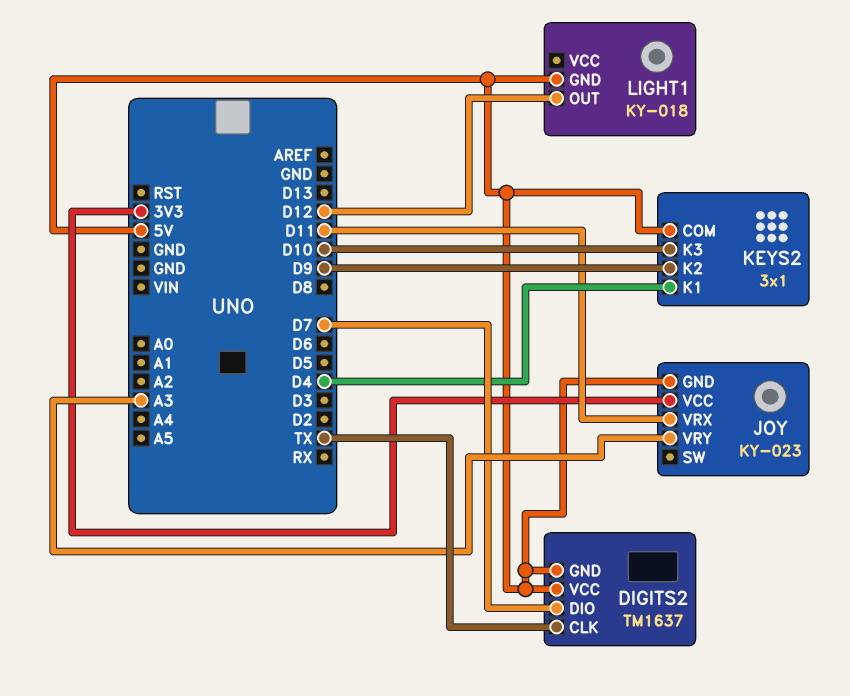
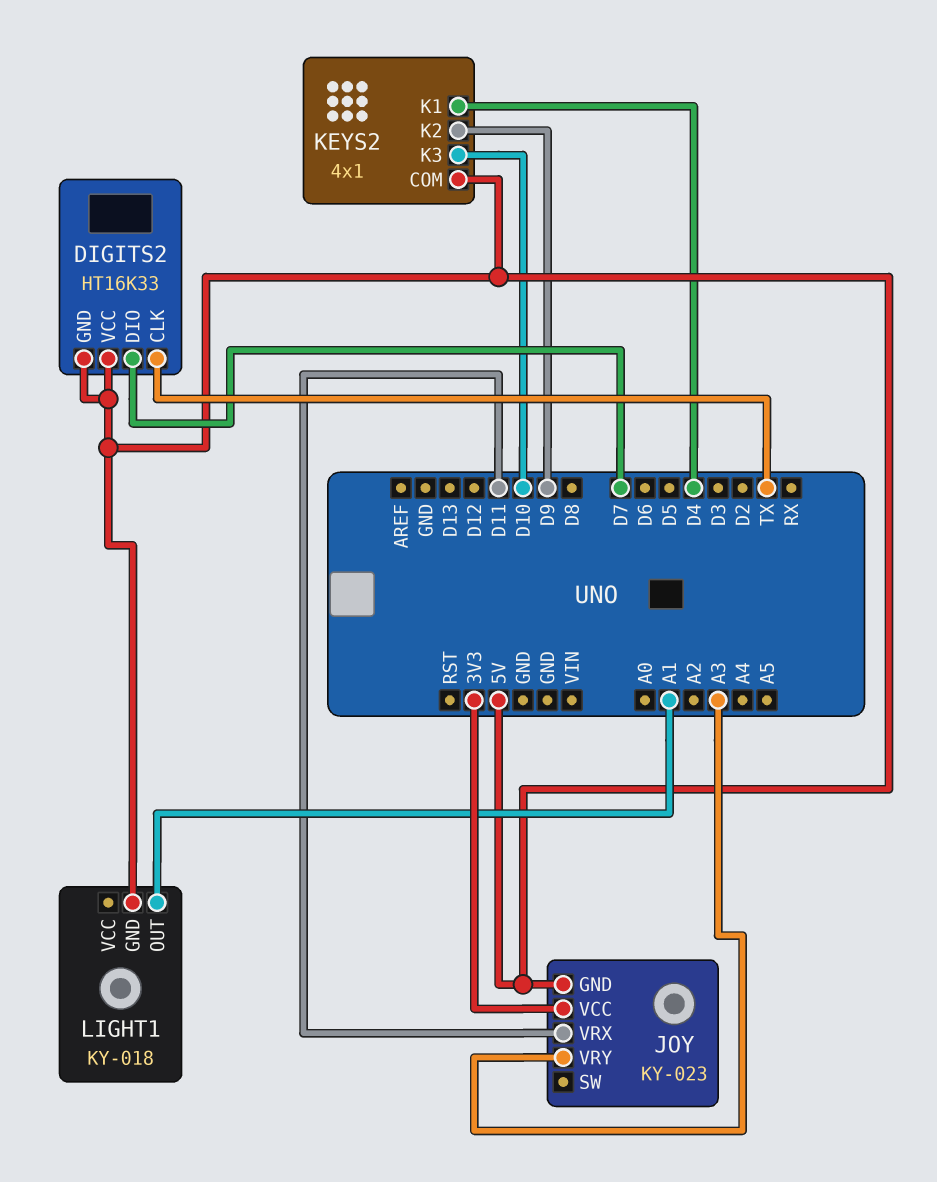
DIGITS2: TM1637 -> HT16K33
KEYS2: 3x1 -> 4x1
LIGHT1 pin OUT: D12 -> A1

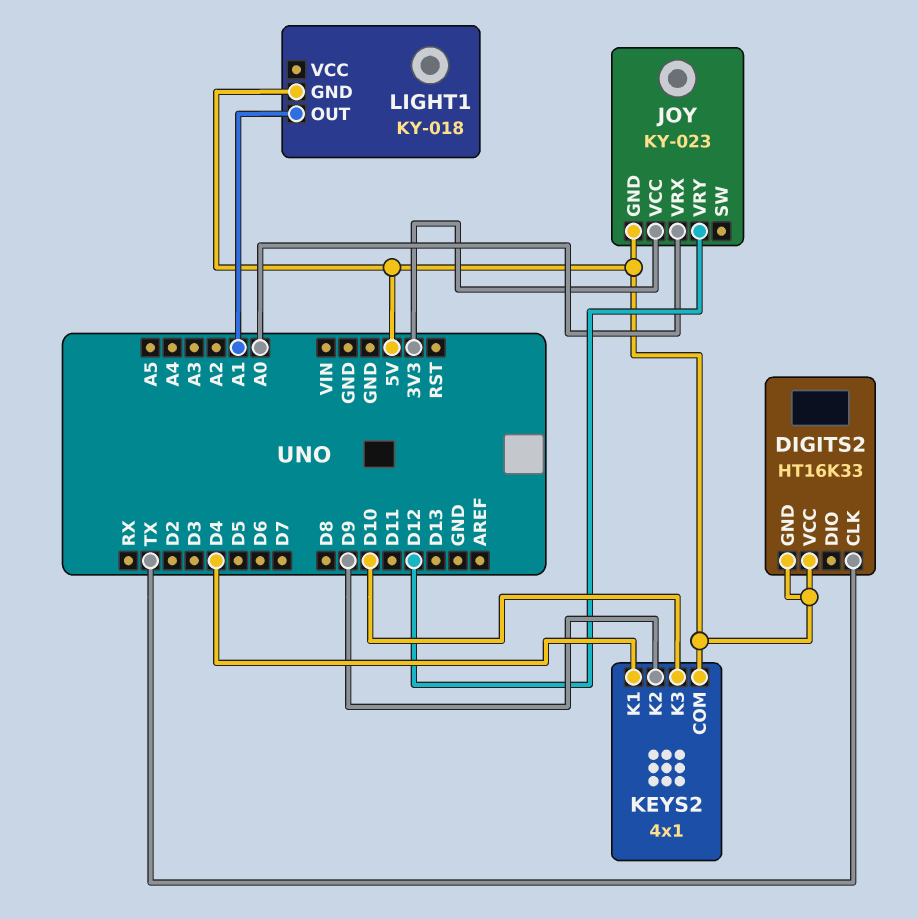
DIGITS2 pin DIO: D7 -> none
JOY pin VRX: D11 -> A0
JOY pin VRY: A3 -> D12

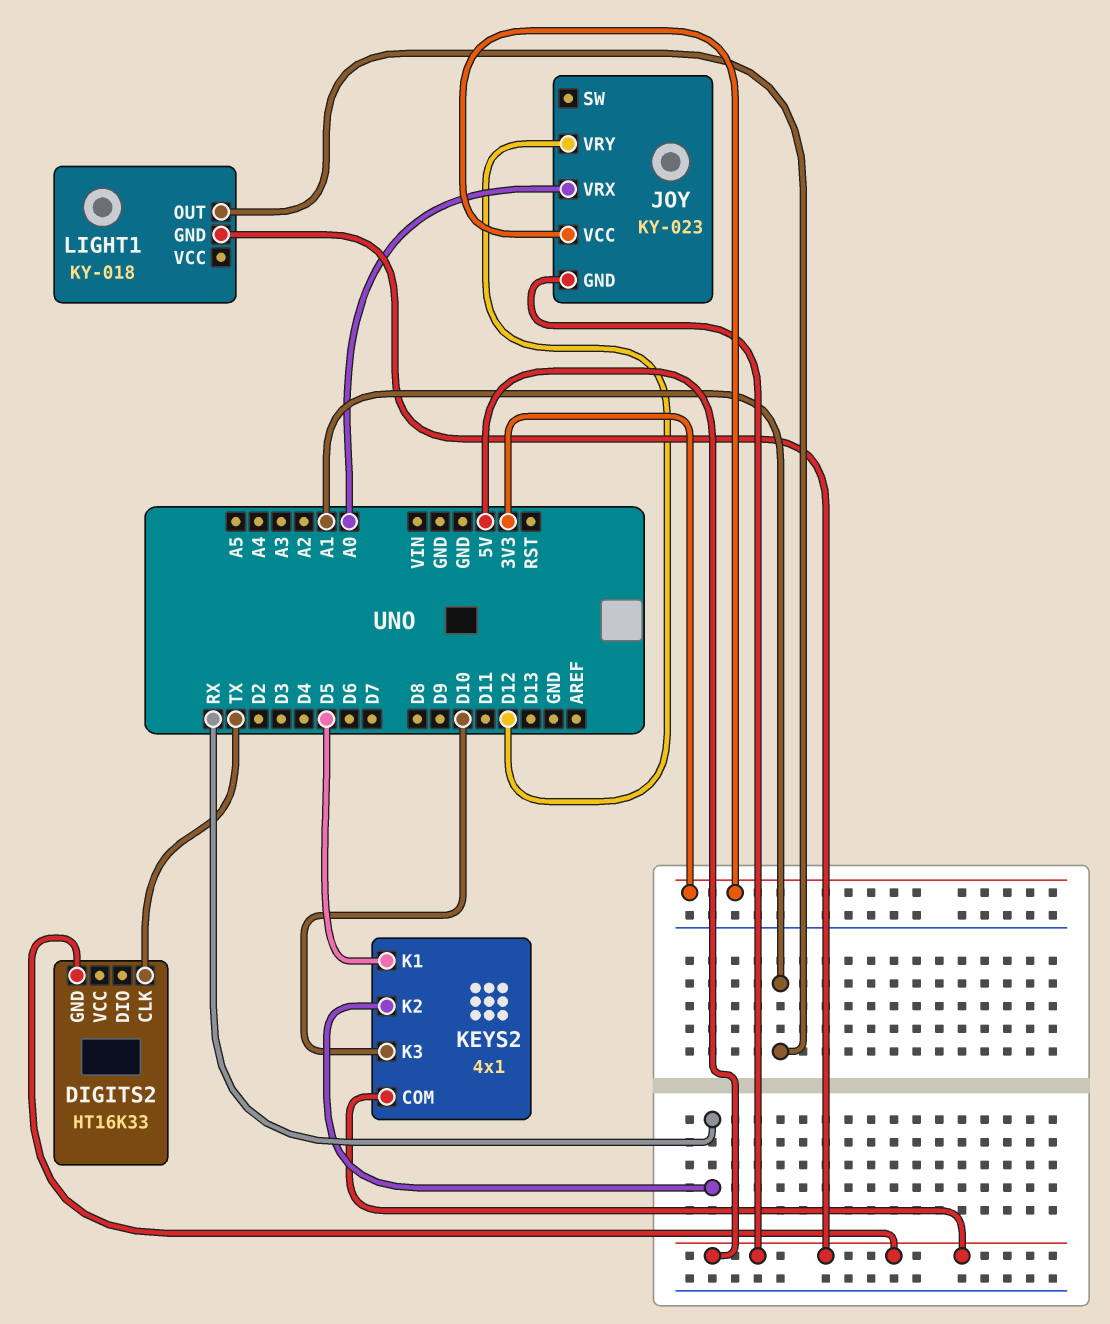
DIGITS2 pin VCC: 5V -> none
KEYS2 pin K1: D4 -> D5
KEYS2 pin K2: D9 -> RX

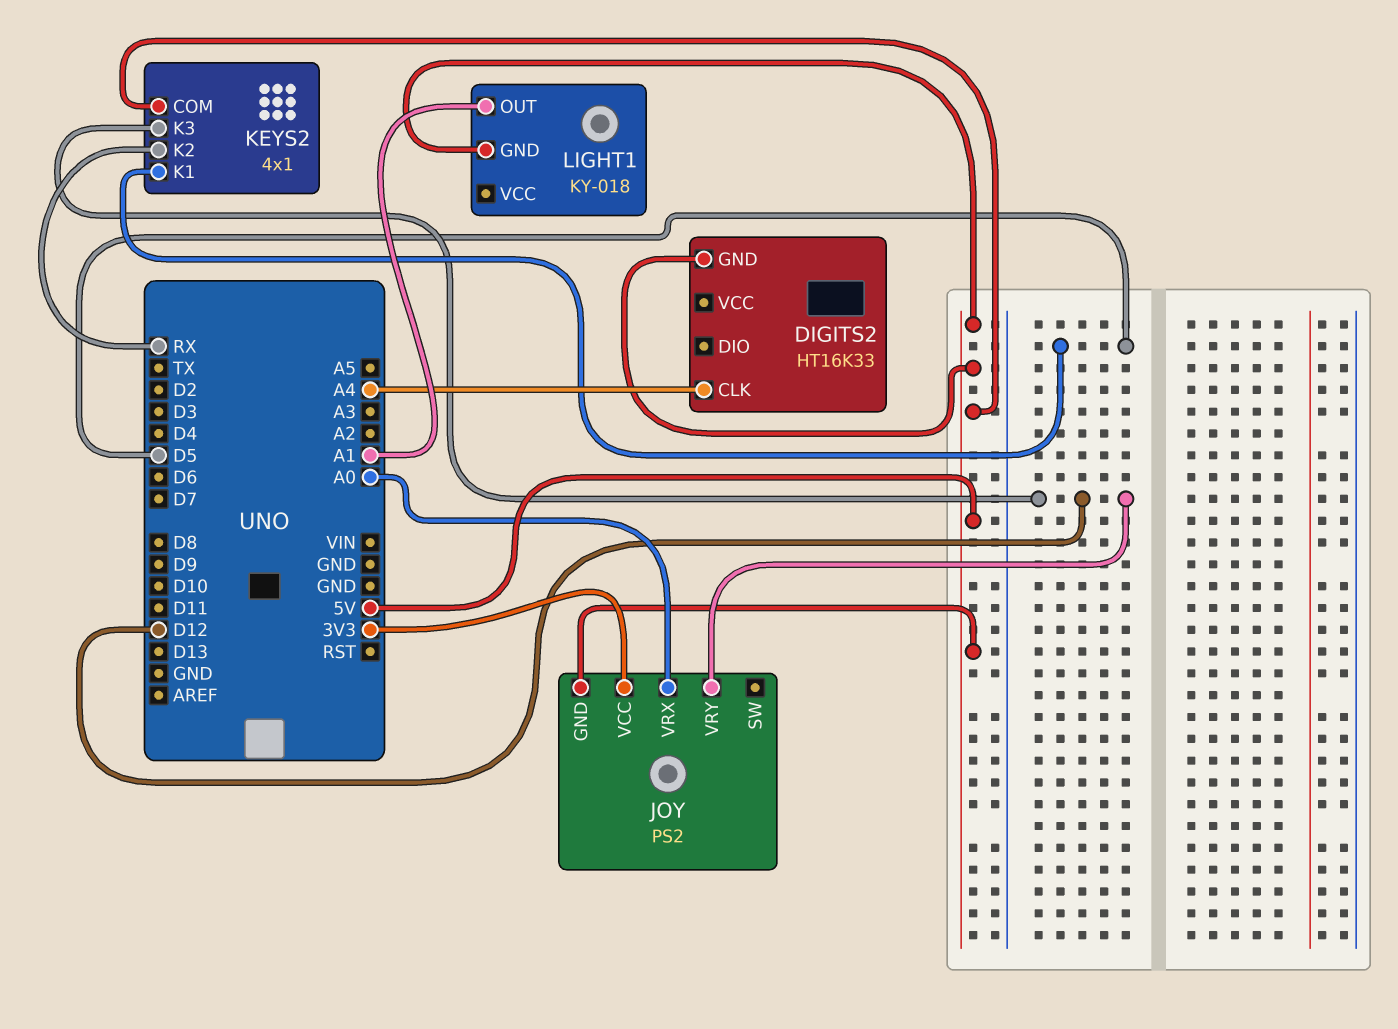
DIGITS2 pin CLK: TX -> A4
JOY: KY-023 -> PS2
KEYS2 pin K3: D10 -> D12

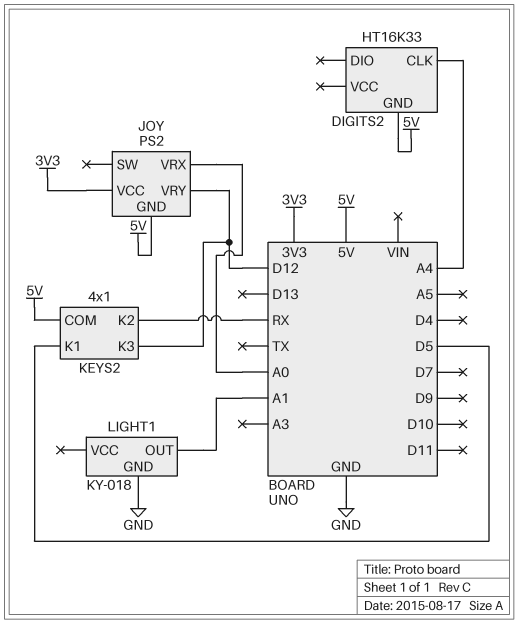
LIGHT1 pin GND: 5V -> GND

